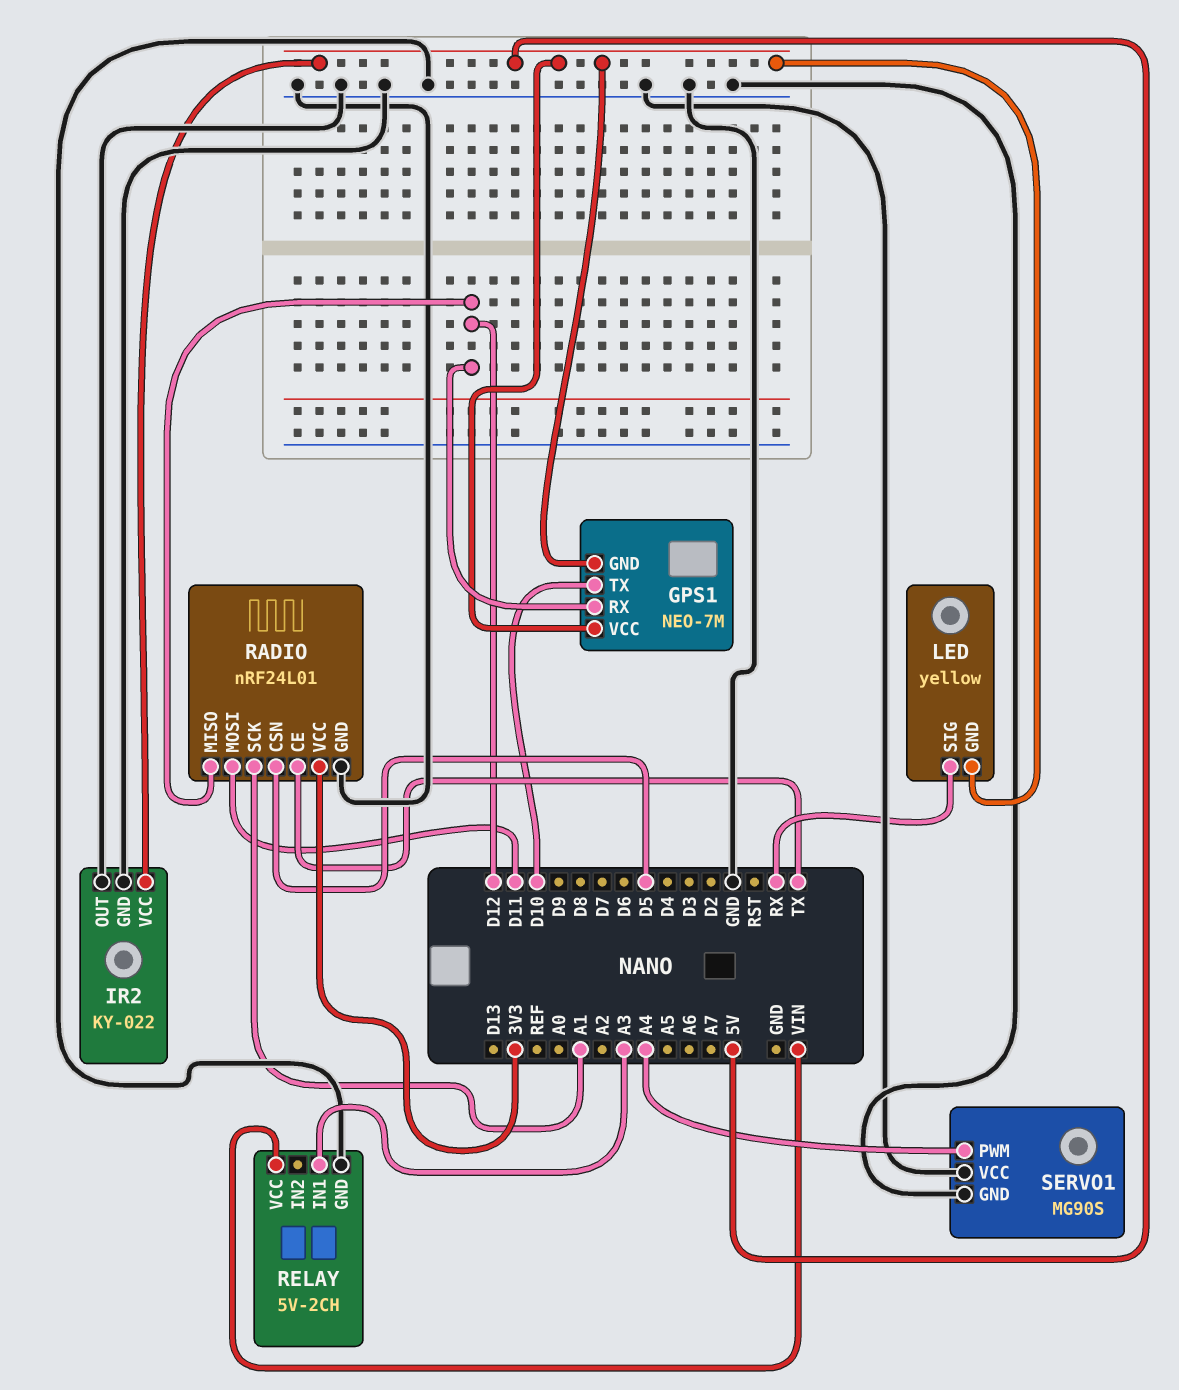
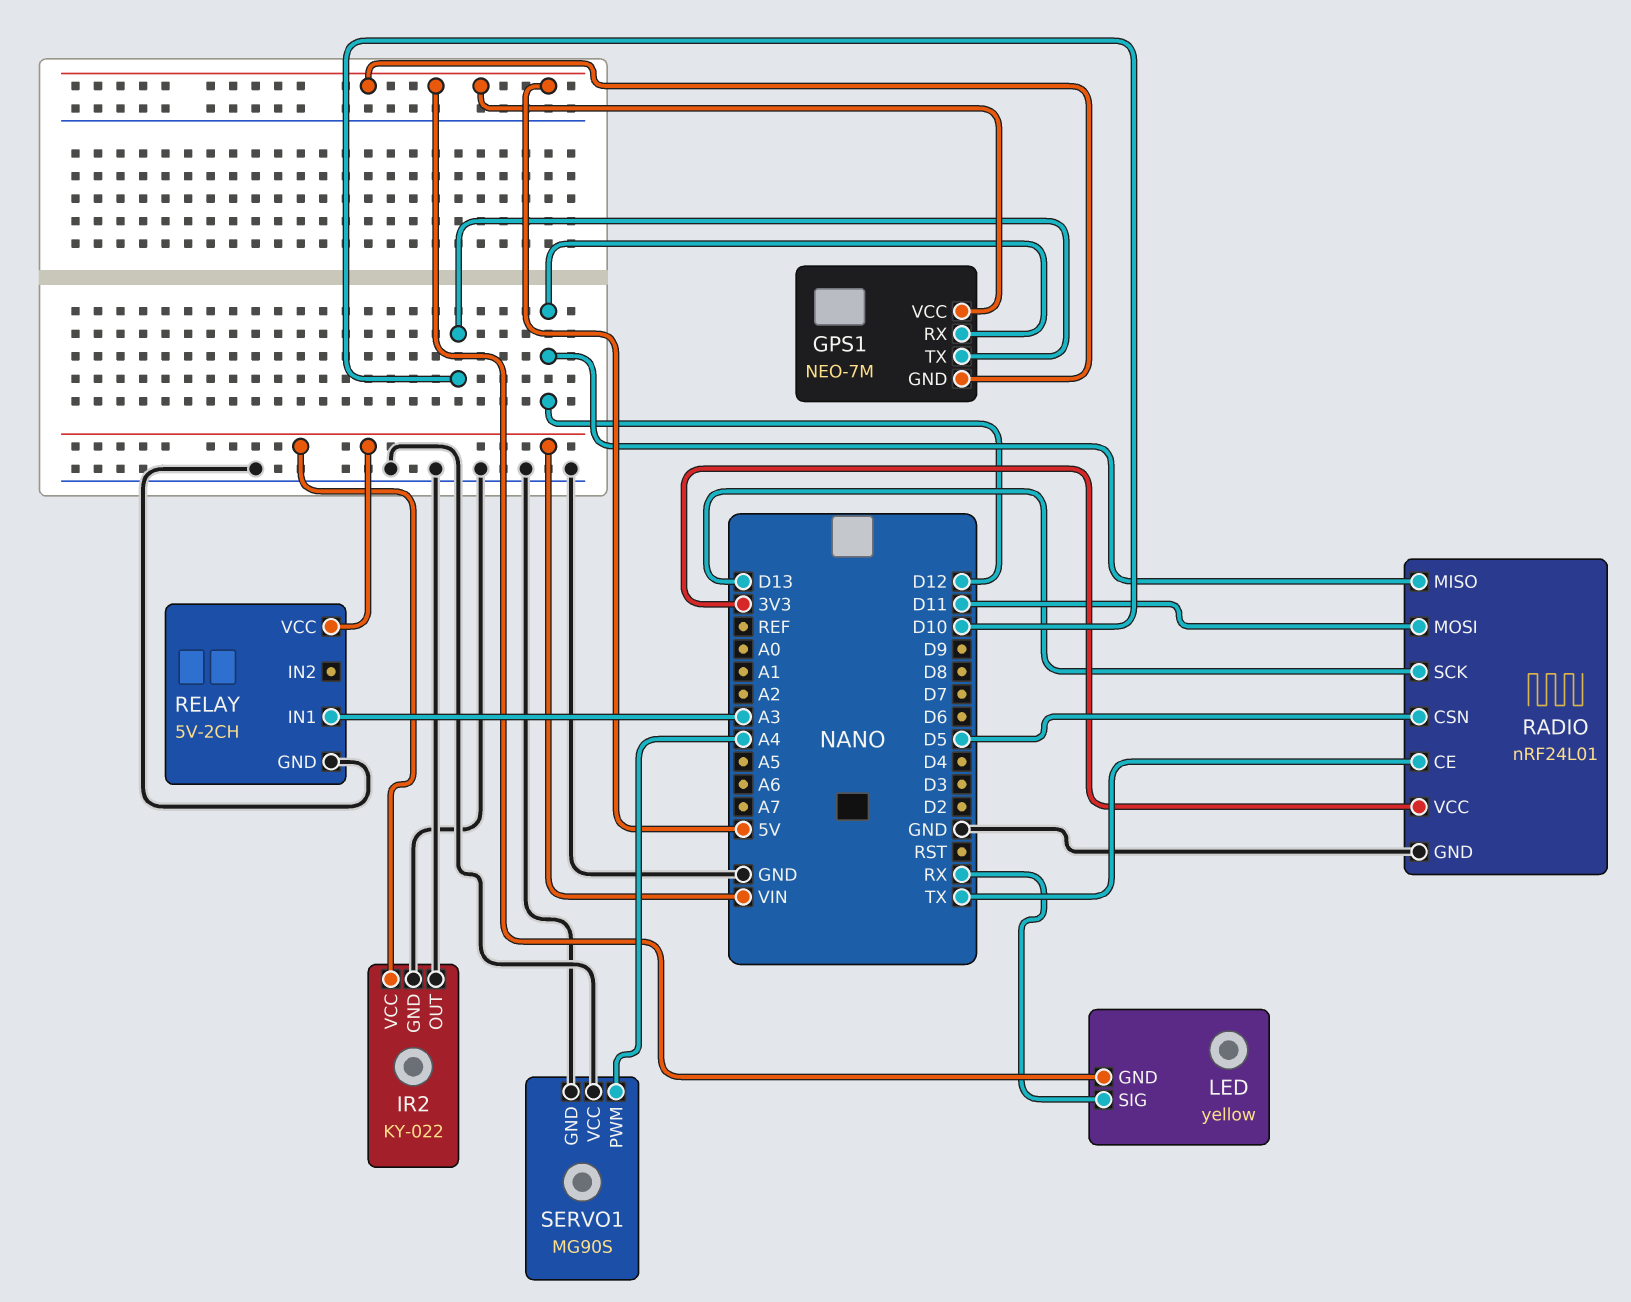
IR2 pin VCC: 5V -> VIN
RADIO pin SCK: A1 -> D13

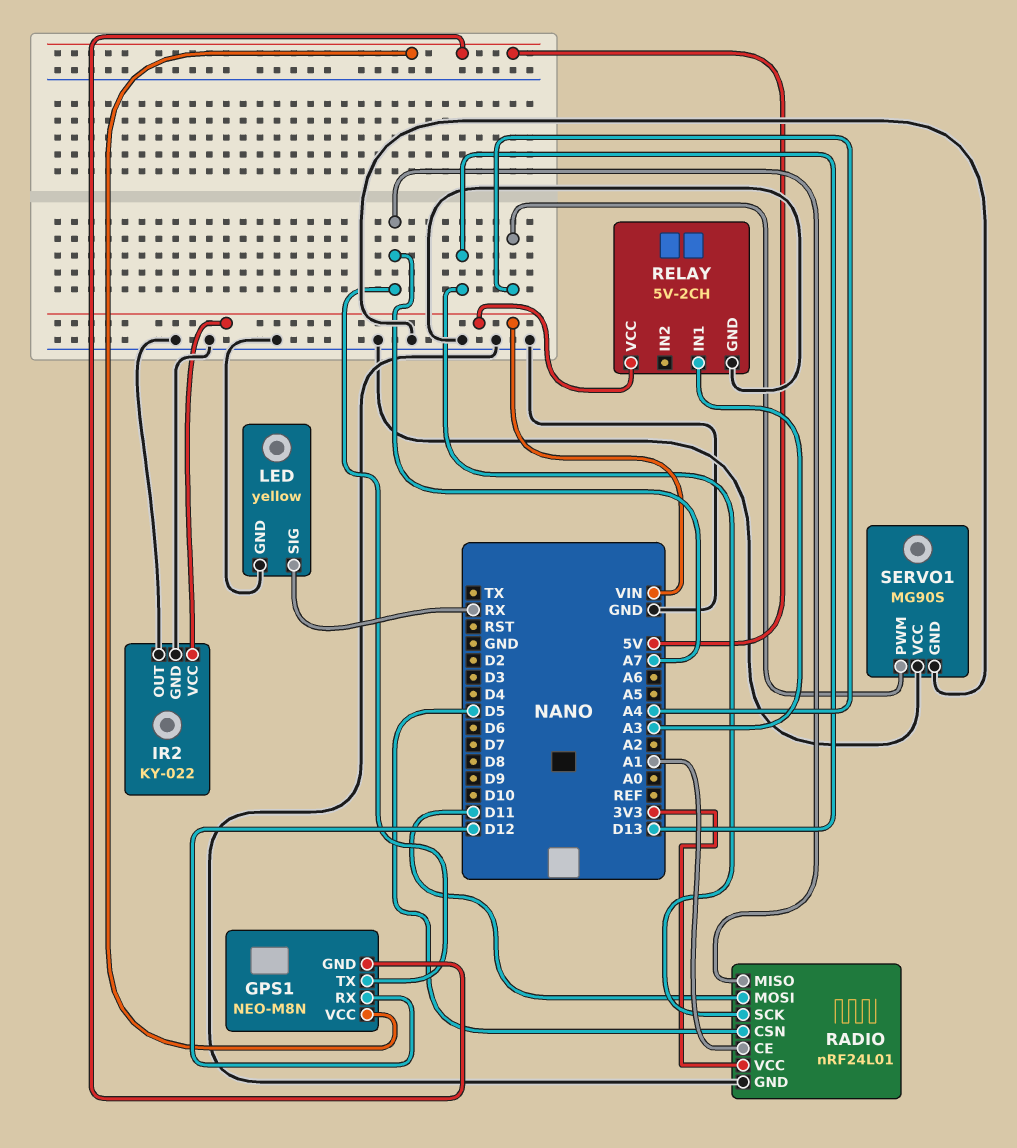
GPS1: NEO-7M -> NEO-M8N
GPS1 pin TX: D10 -> A7
LED pin GND: 5V -> GND
RADIO pin CE: TX -> A1
RADIO pin MISO: D12 -> A7

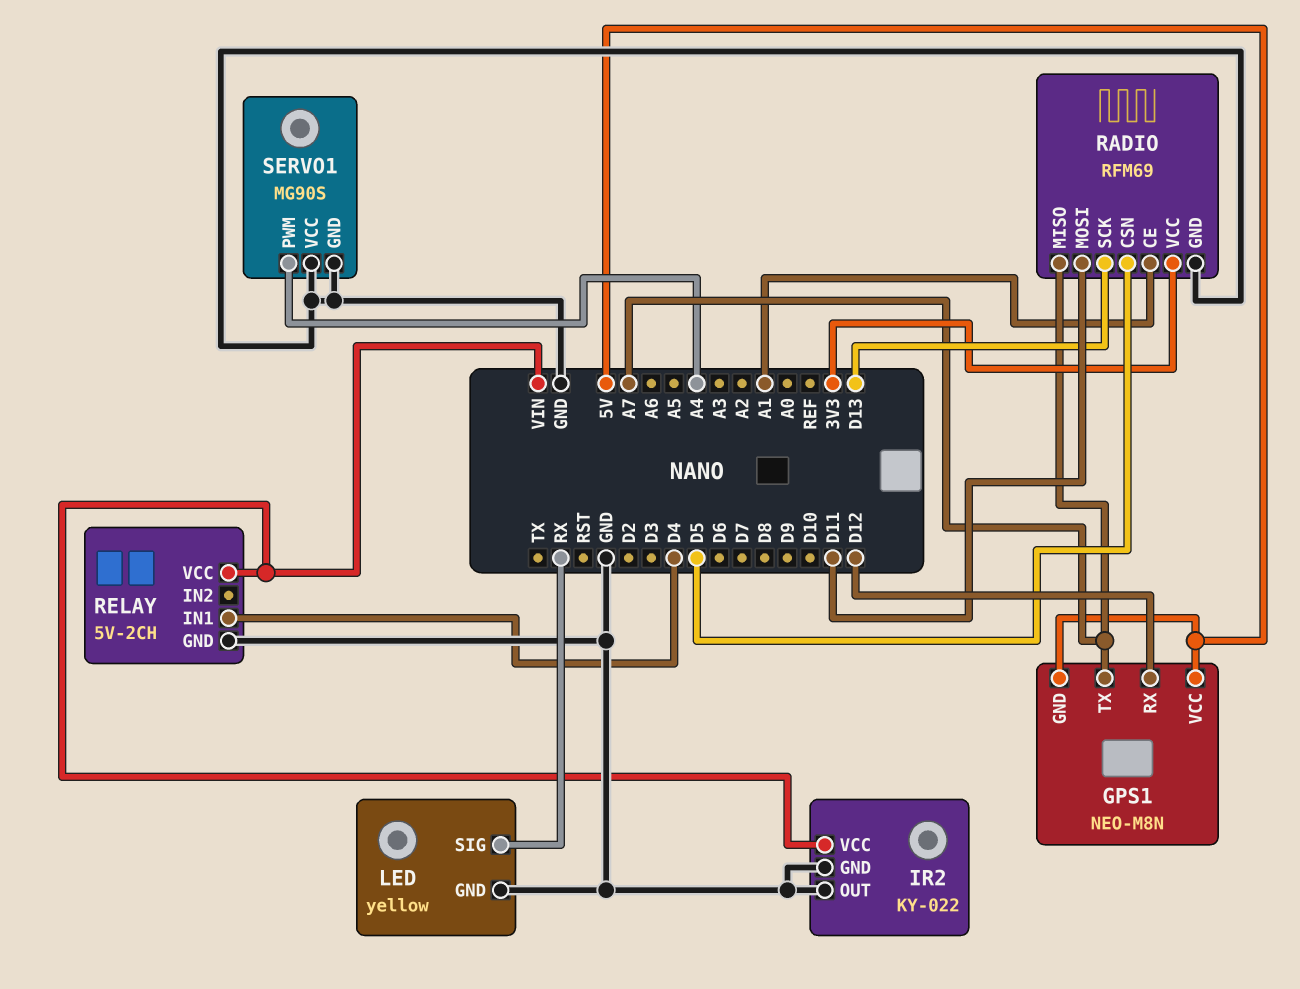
RADIO: nRF24L01 -> RFM69
RELAY pin IN1: A3 -> D4

